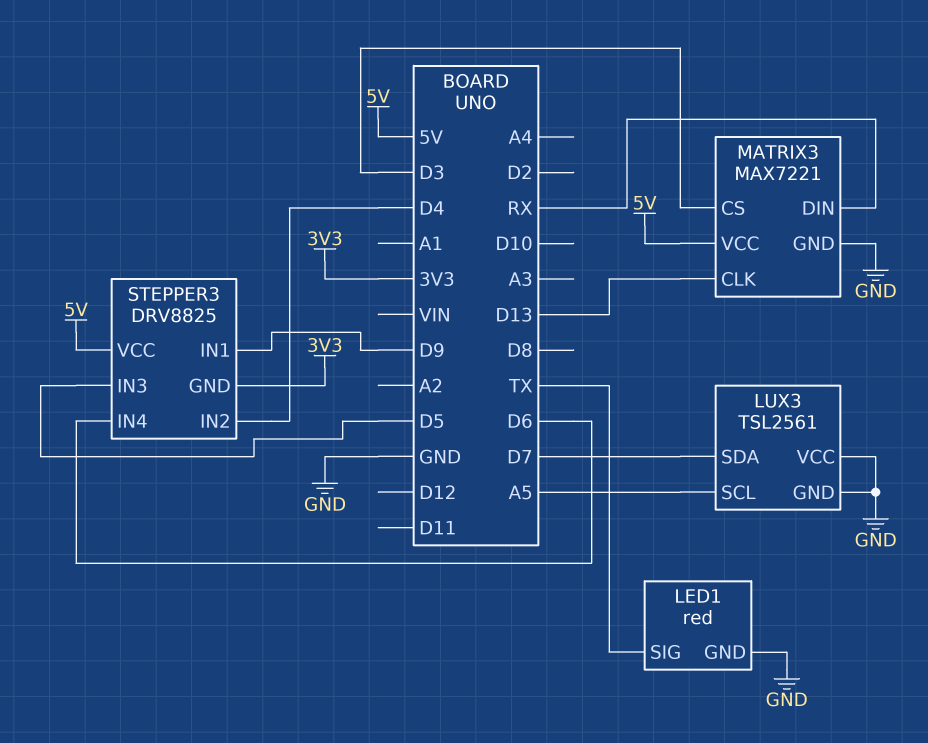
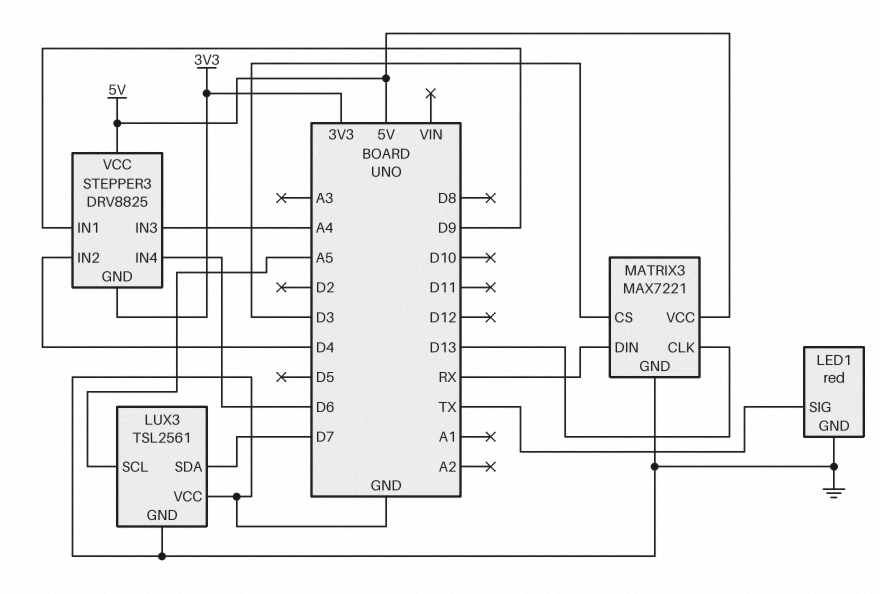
STEPPER3 pin IN3: D5 -> A4

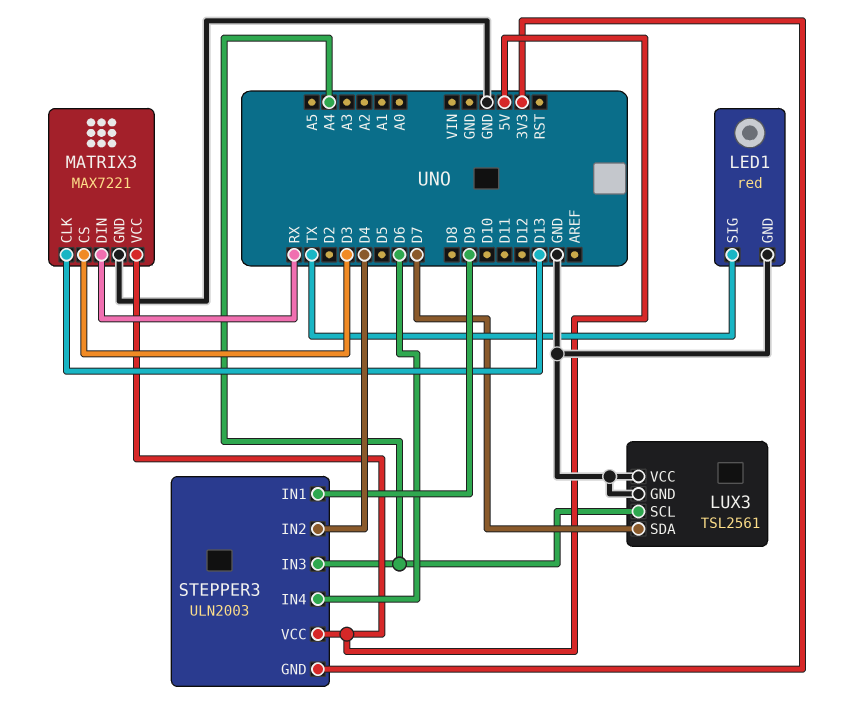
LUX3 pin SCL: A5 -> A4
STEPPER3: DRV8825 -> ULN2003

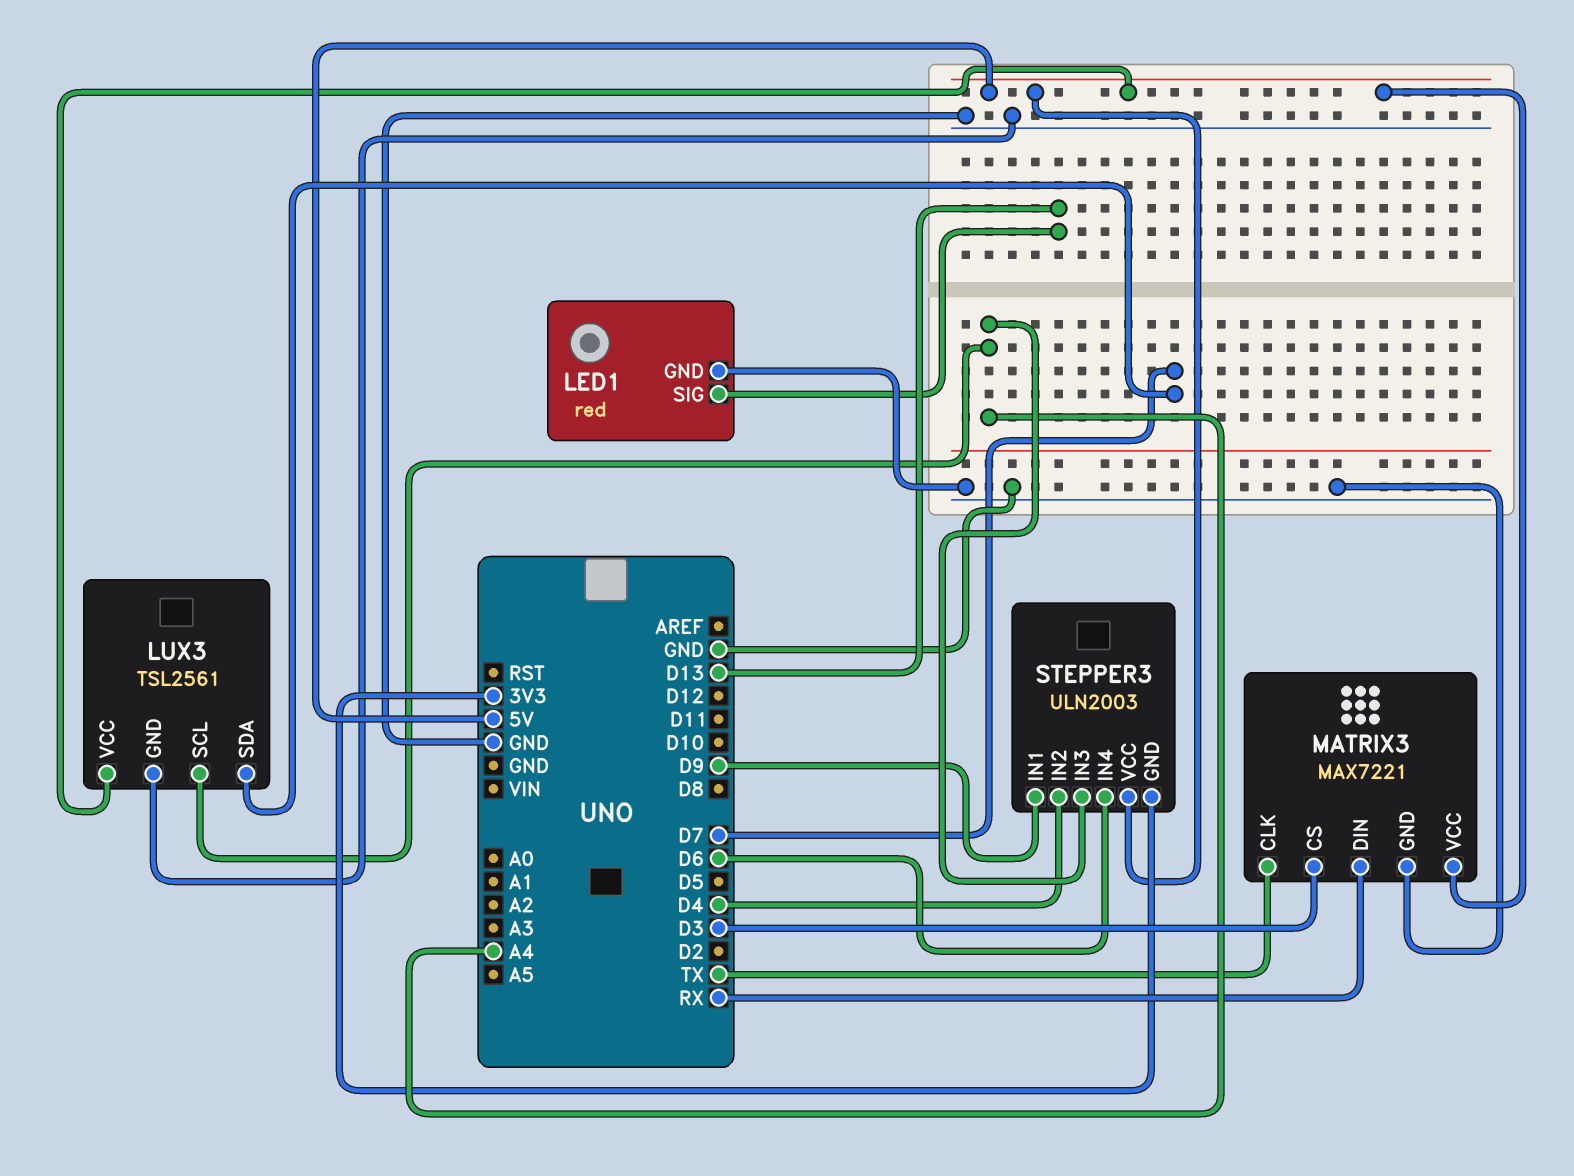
LED1 pin SIG: TX -> D13
LUX3 pin VCC: GND -> 5V
MATRIX3 pin CLK: D13 -> TX

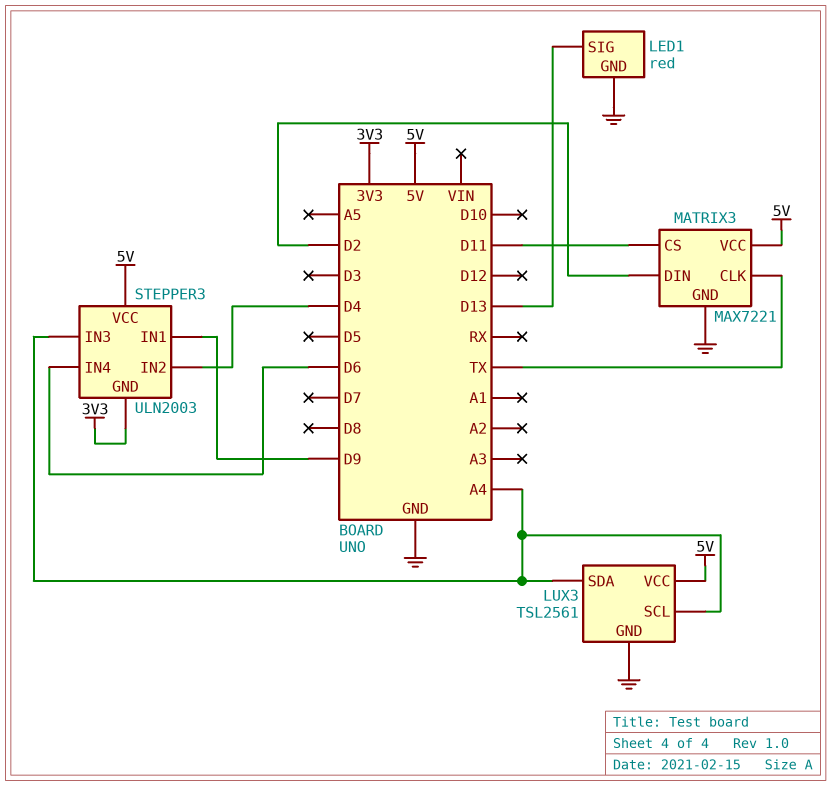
LUX3 pin SDA: D7 -> A4
MATRIX3 pin CS: D3 -> D11
MATRIX3 pin DIN: RX -> D2

